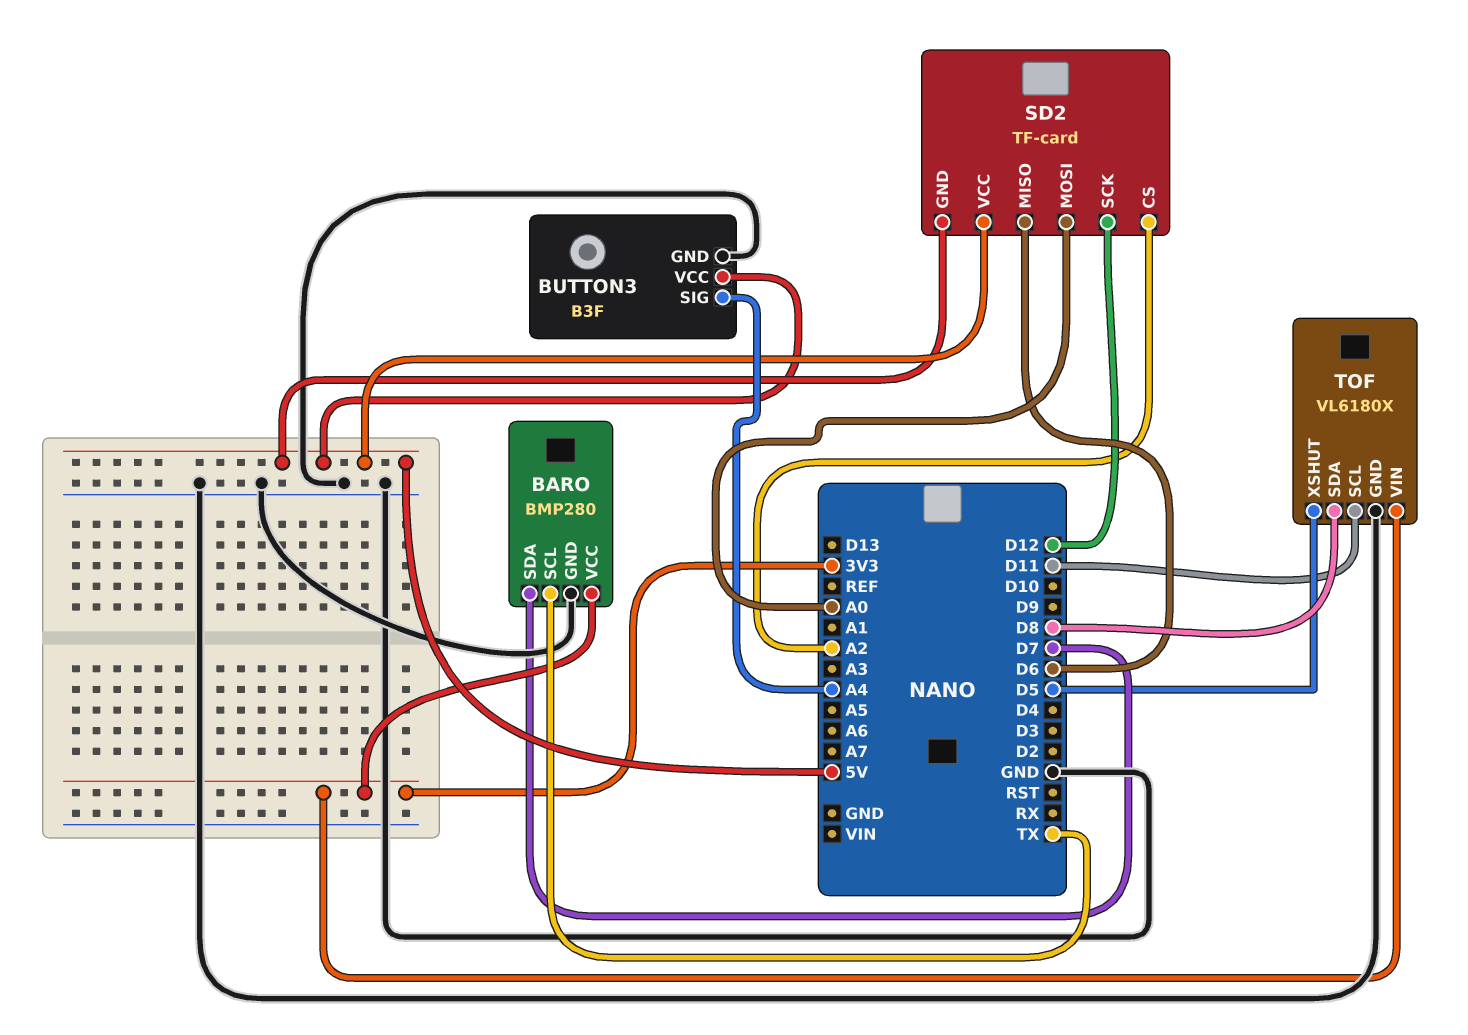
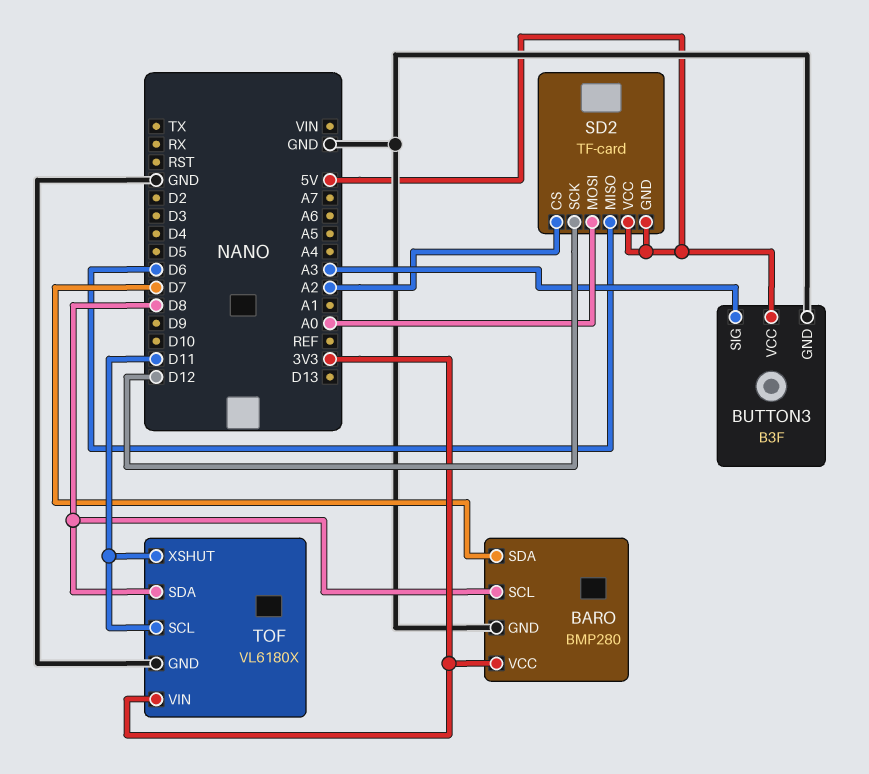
BARO pin SCL: TX -> D8
BUTTON3 pin SIG: A4 -> A3
TOF pin XSHUT: D5 -> D11

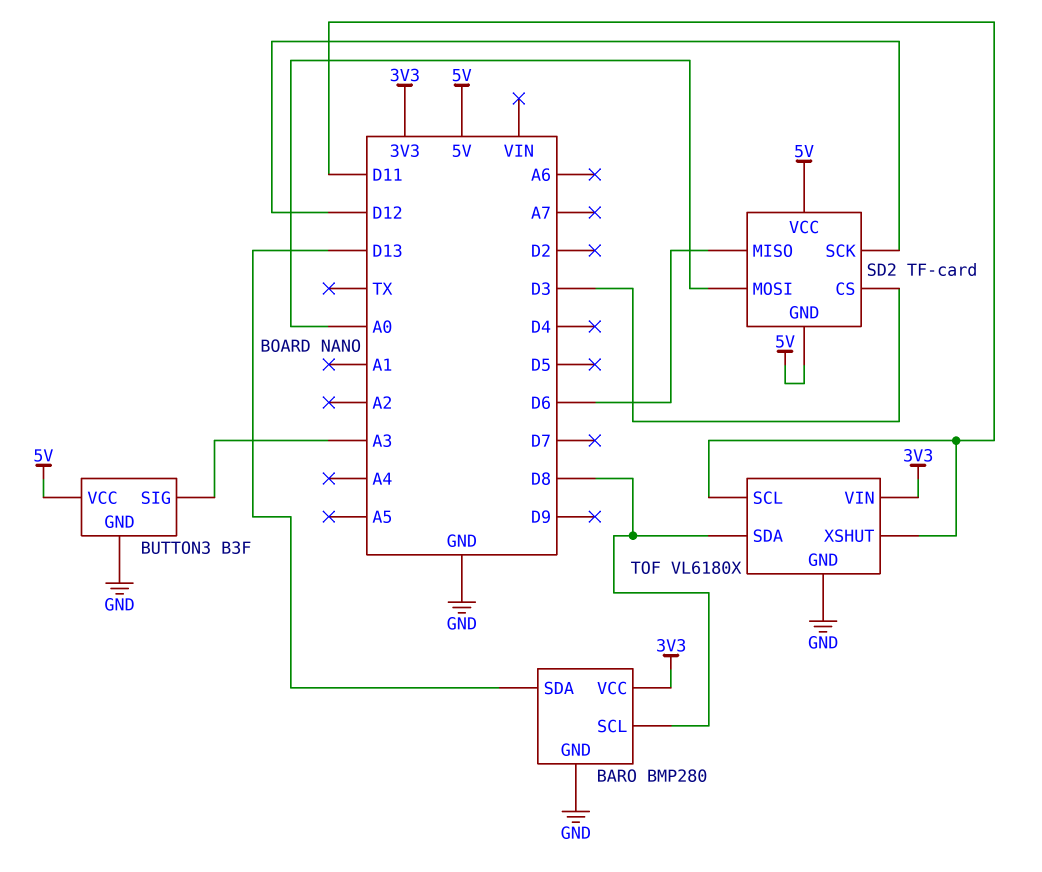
BARO pin SDA: D7 -> D13
SD2 pin CS: A2 -> D3

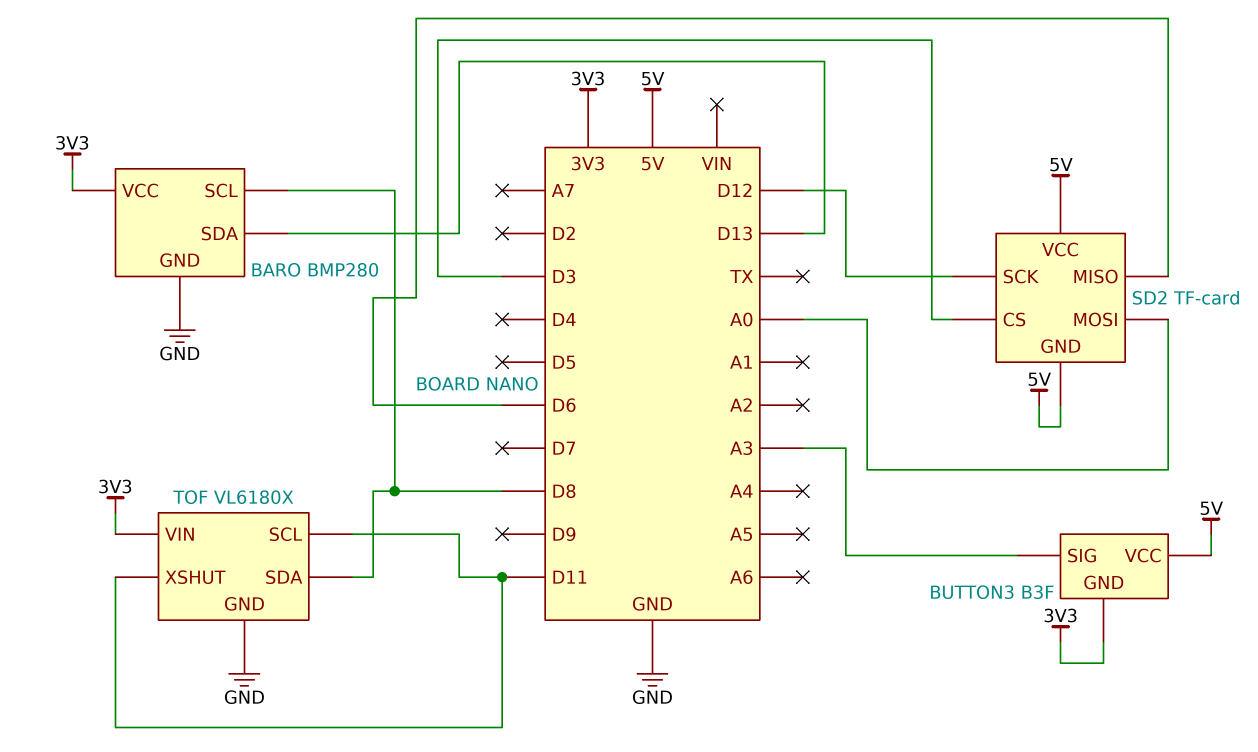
BUTTON3 pin GND: GND -> 3V3

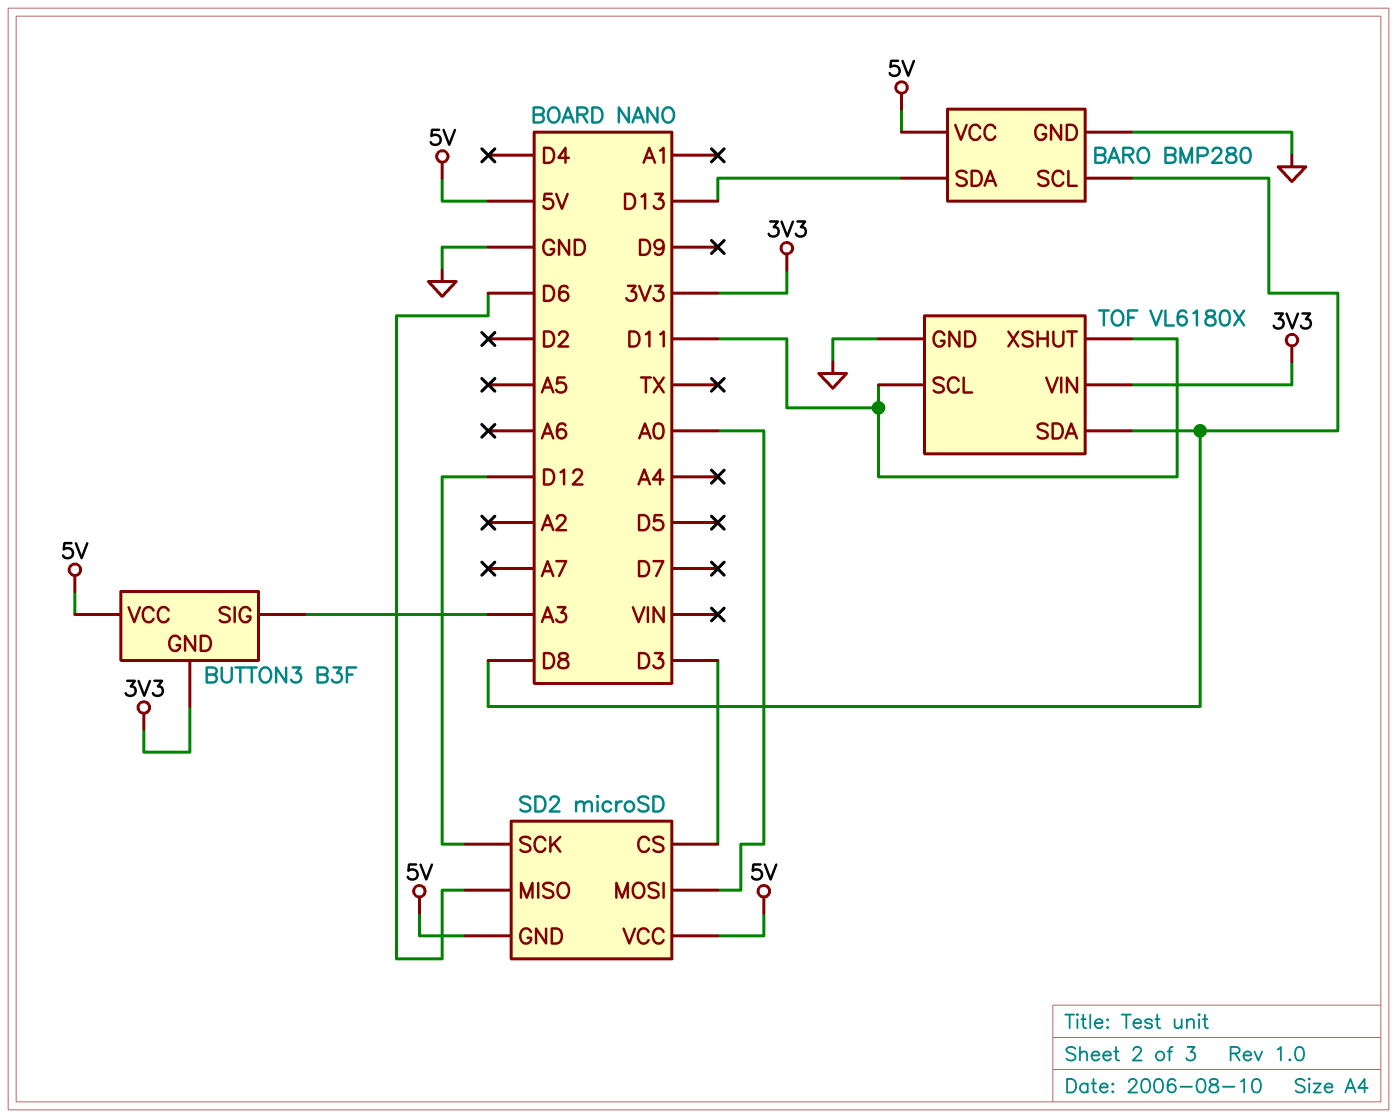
BARO pin VCC: 3V3 -> 5V
SD2: TF-card -> microSD

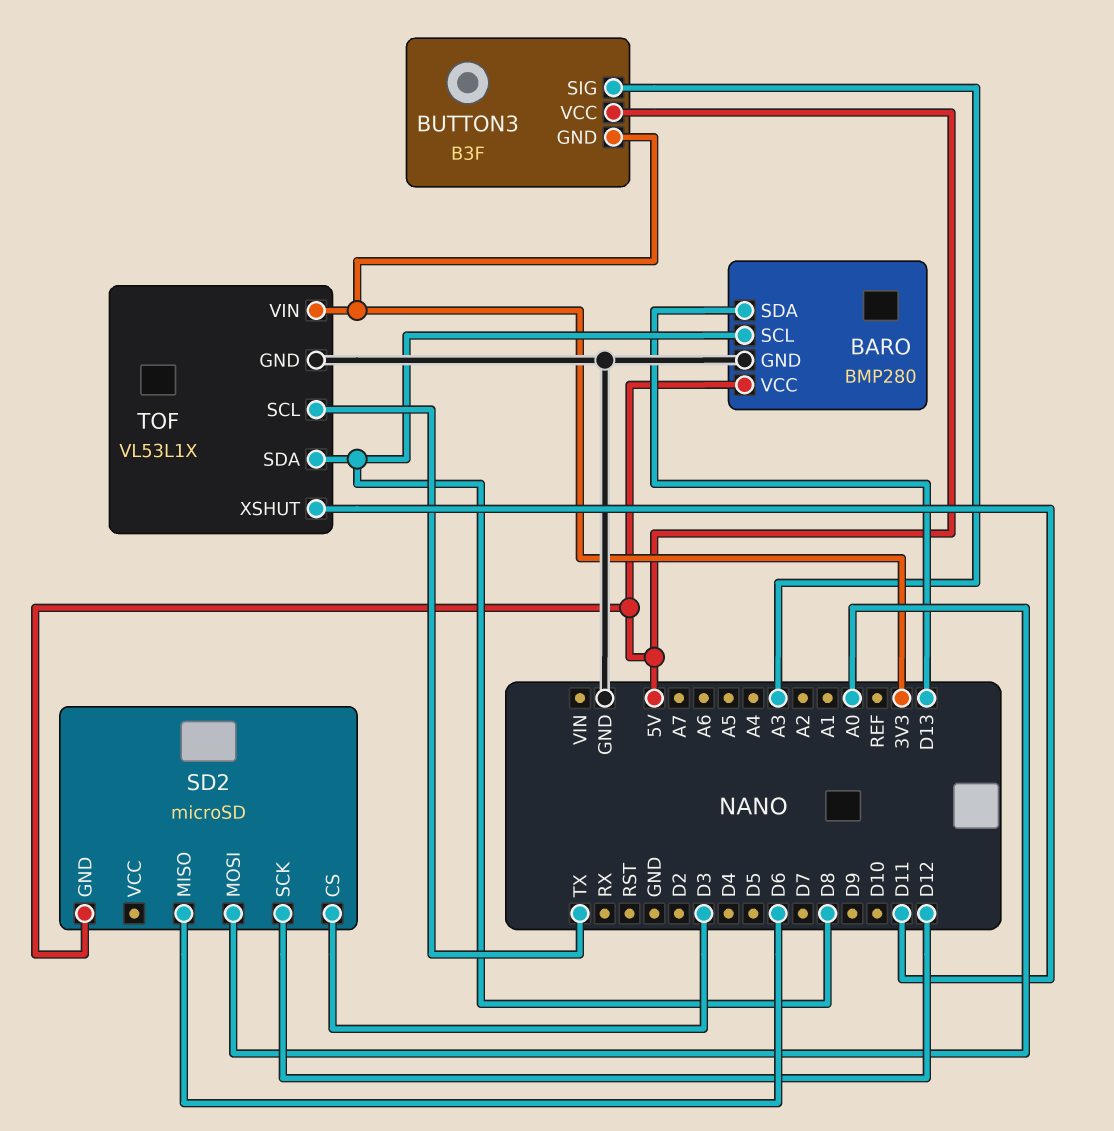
SD2 pin VCC: 5V -> none
TOF: VL6180X -> VL53L1X
TOF pin SCL: D11 -> TX

